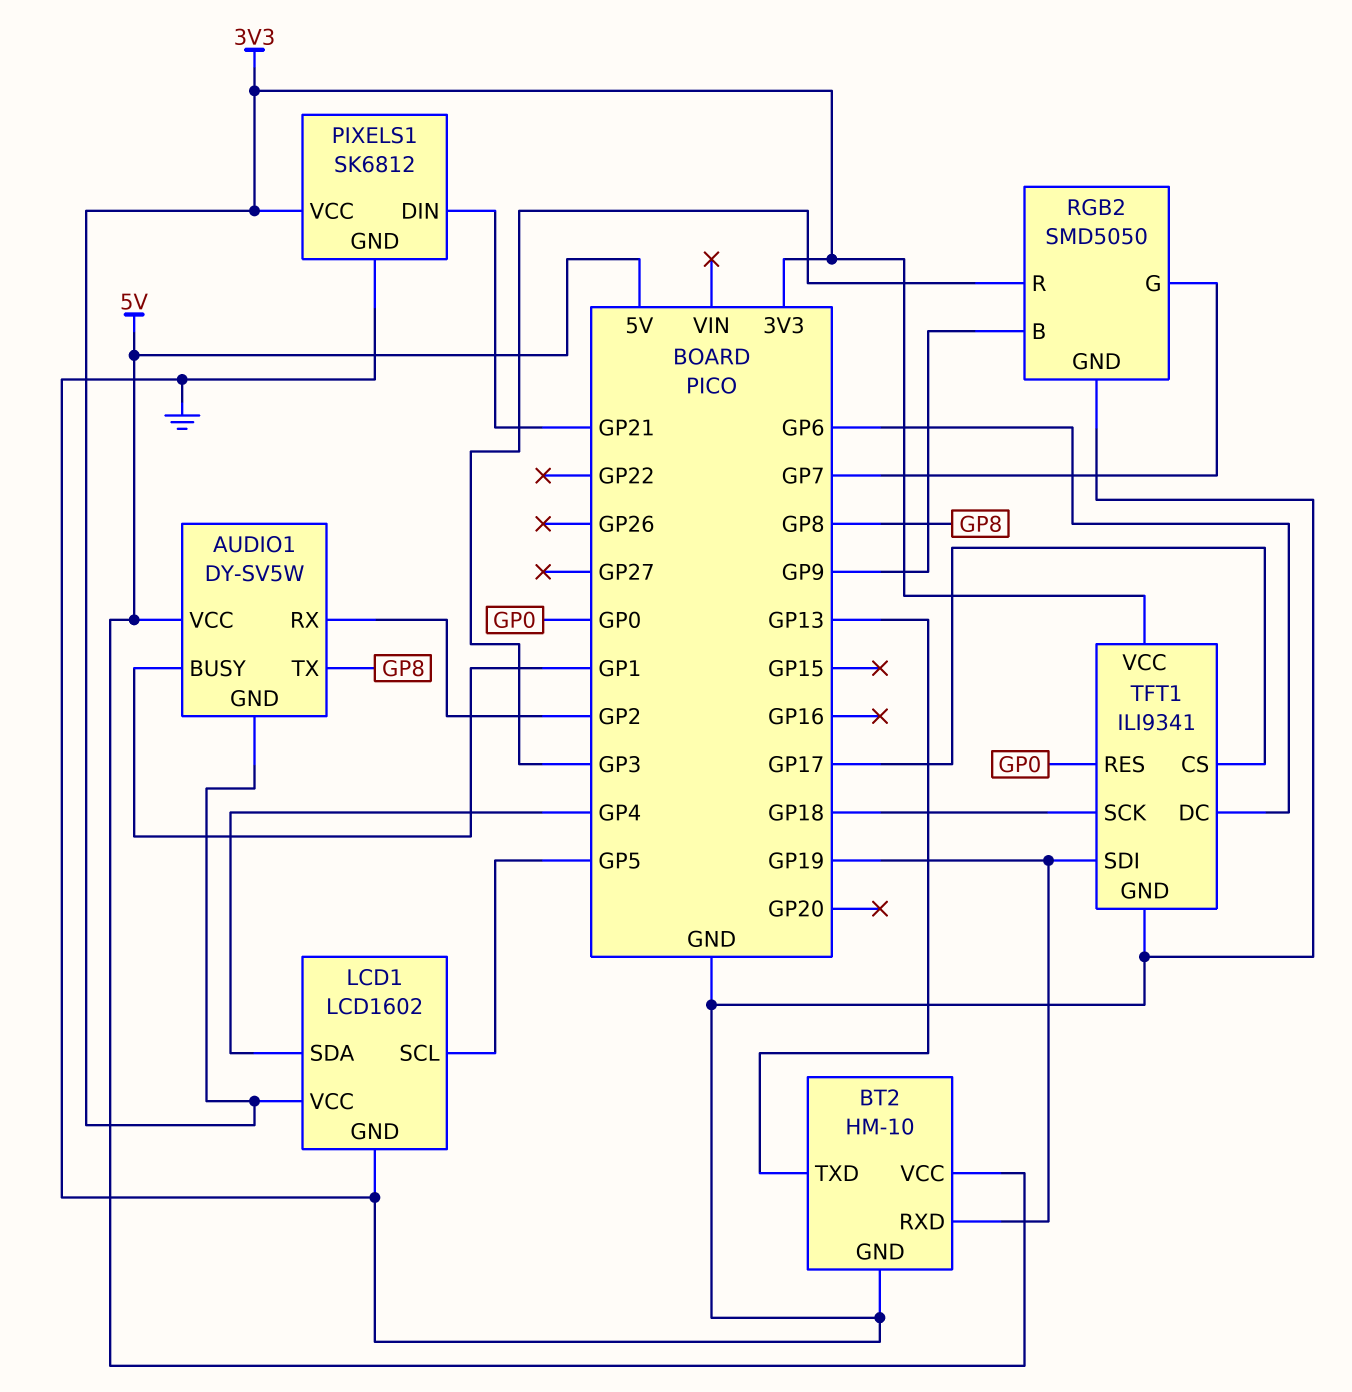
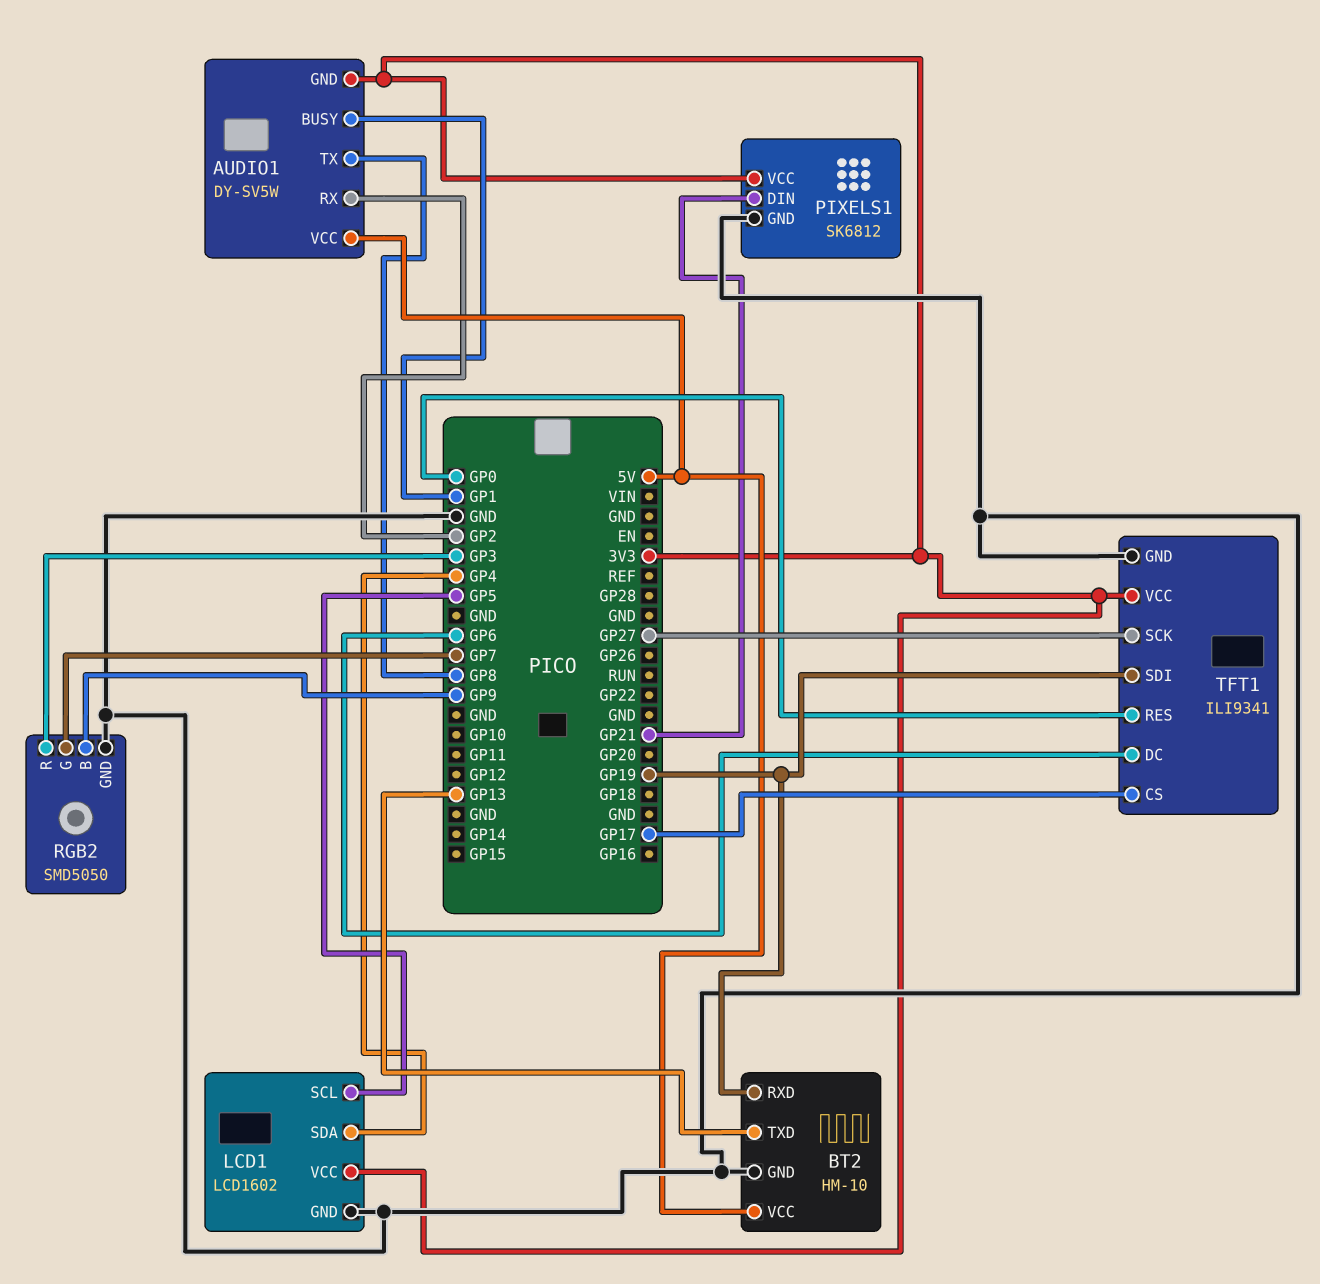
TFT1 pin SCK: GP18 -> GP27

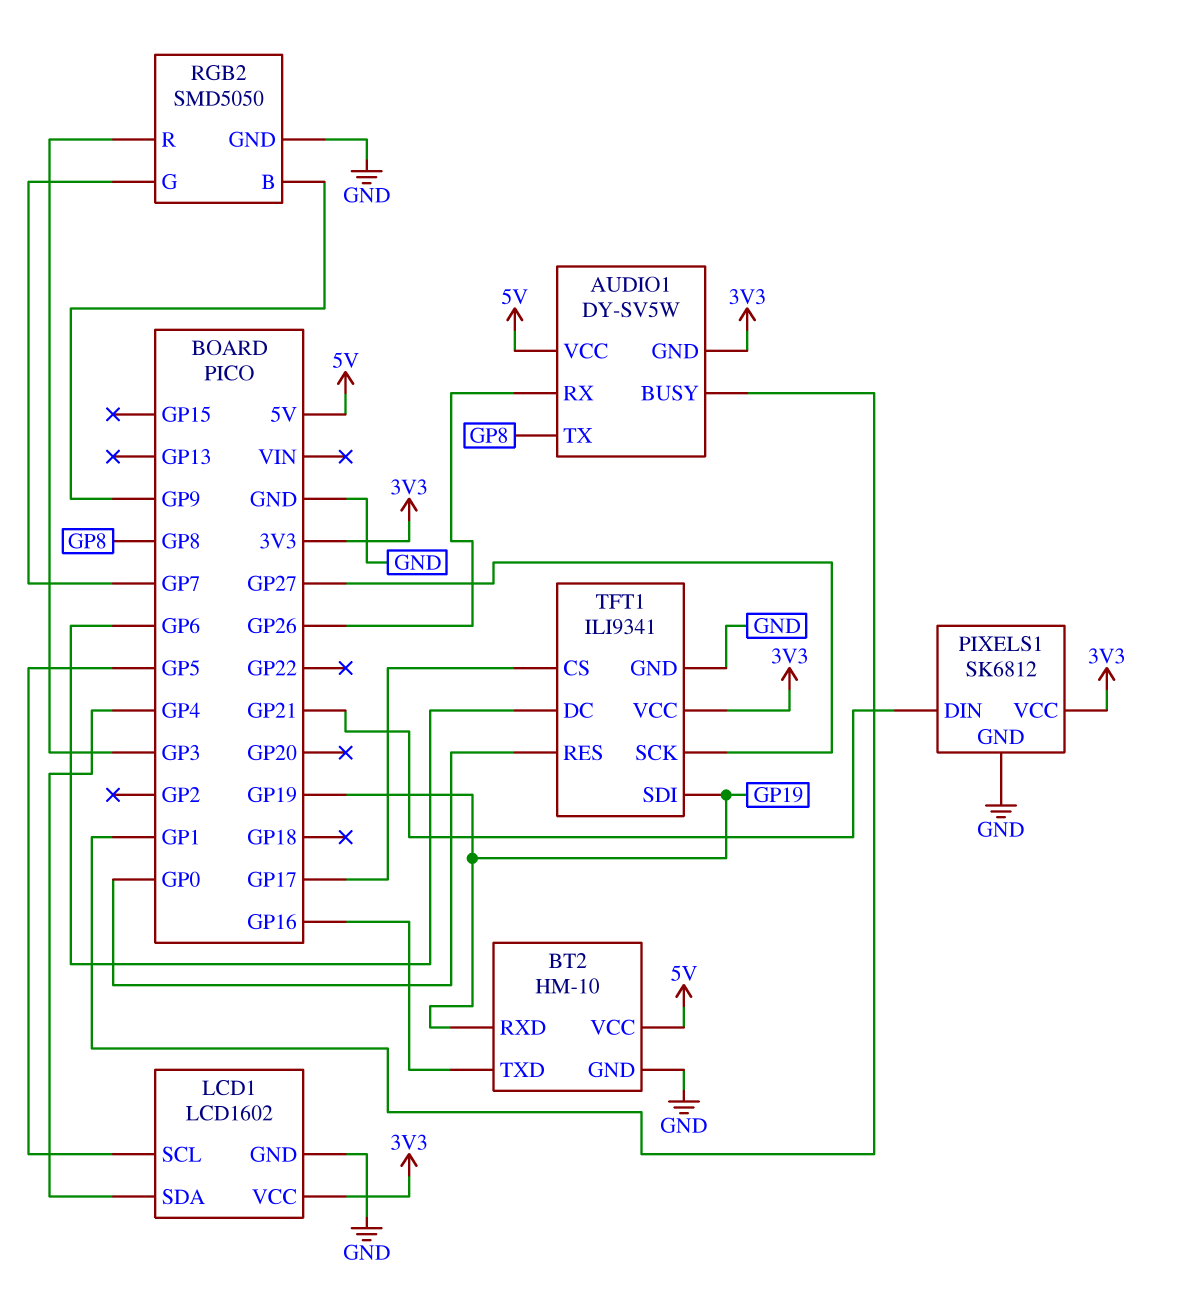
AUDIO1 pin RX: GP2 -> GP26
BT2 pin TXD: GP13 -> GP16

